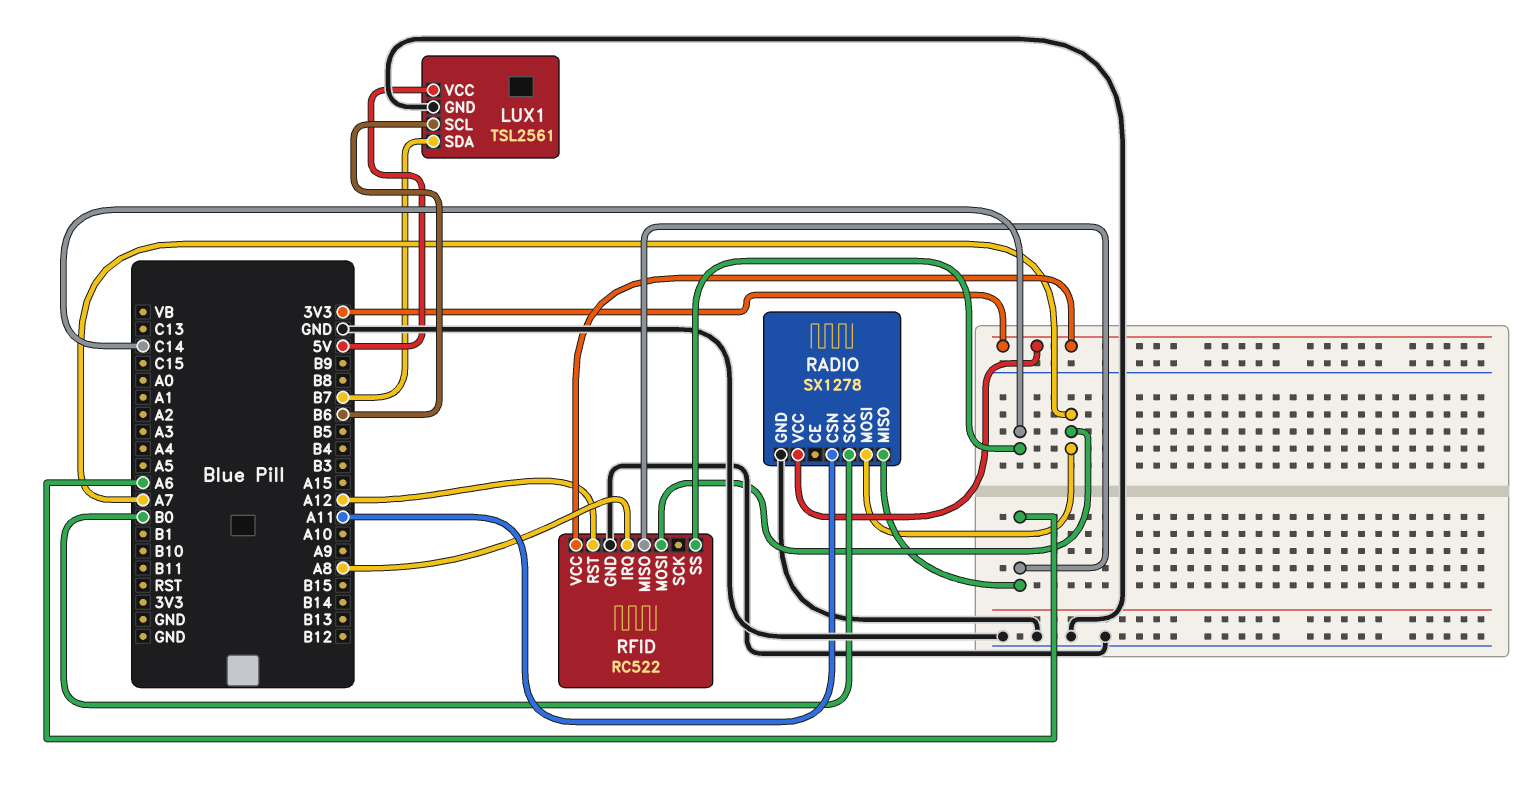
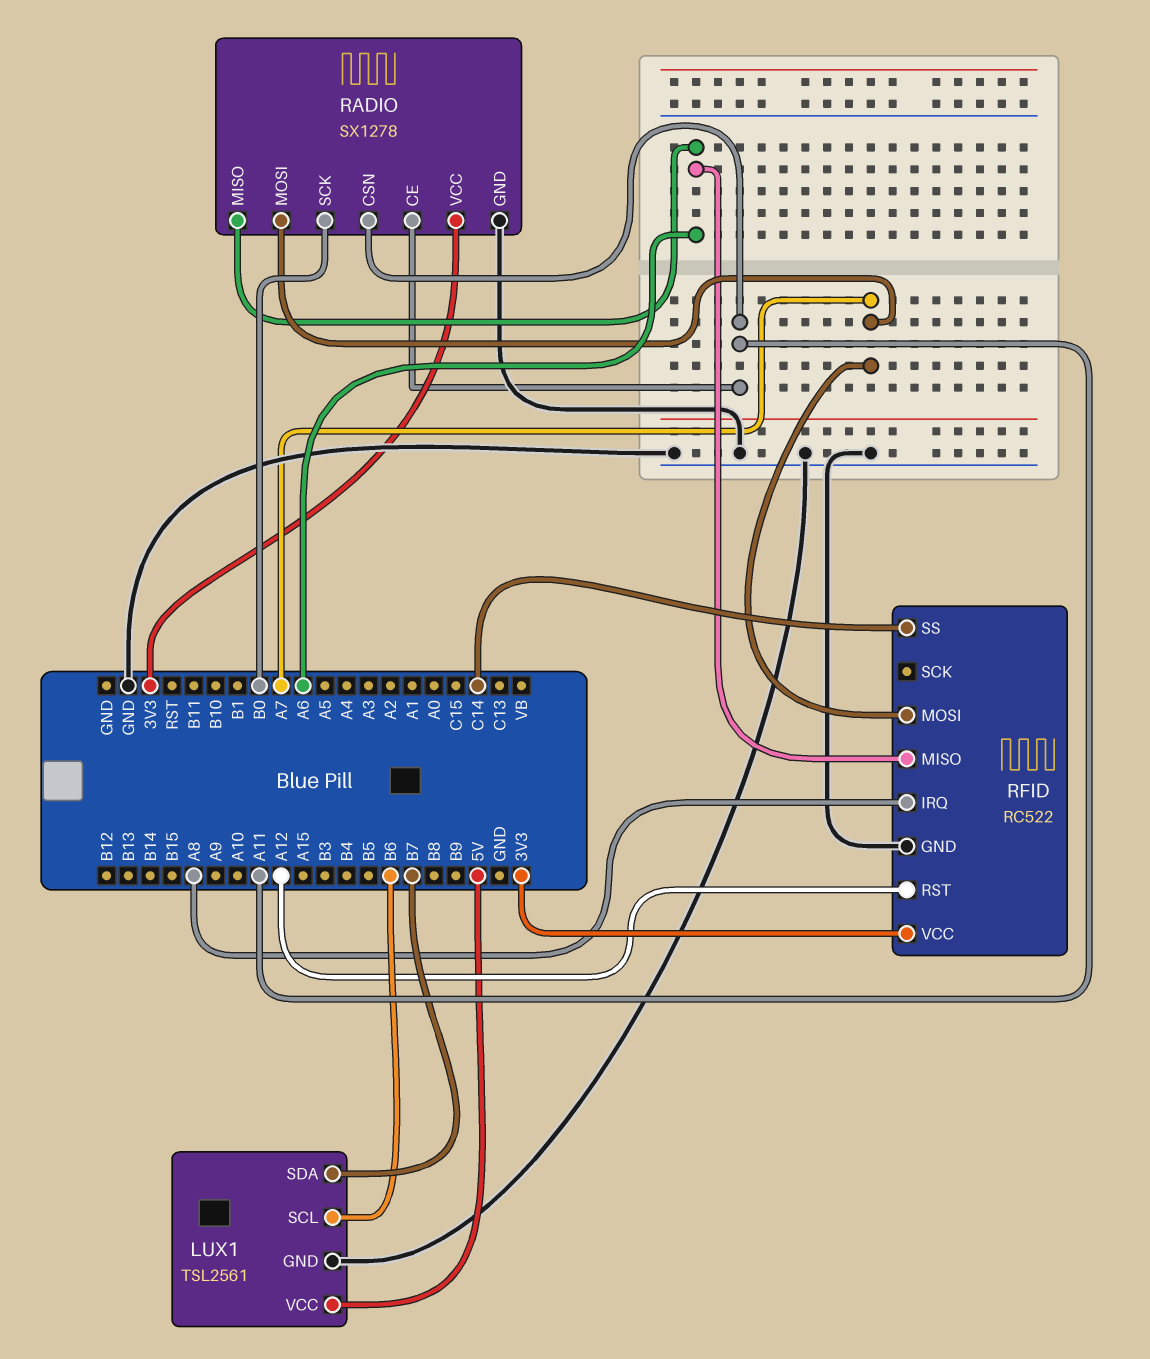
RADIO pin CE: none -> A11

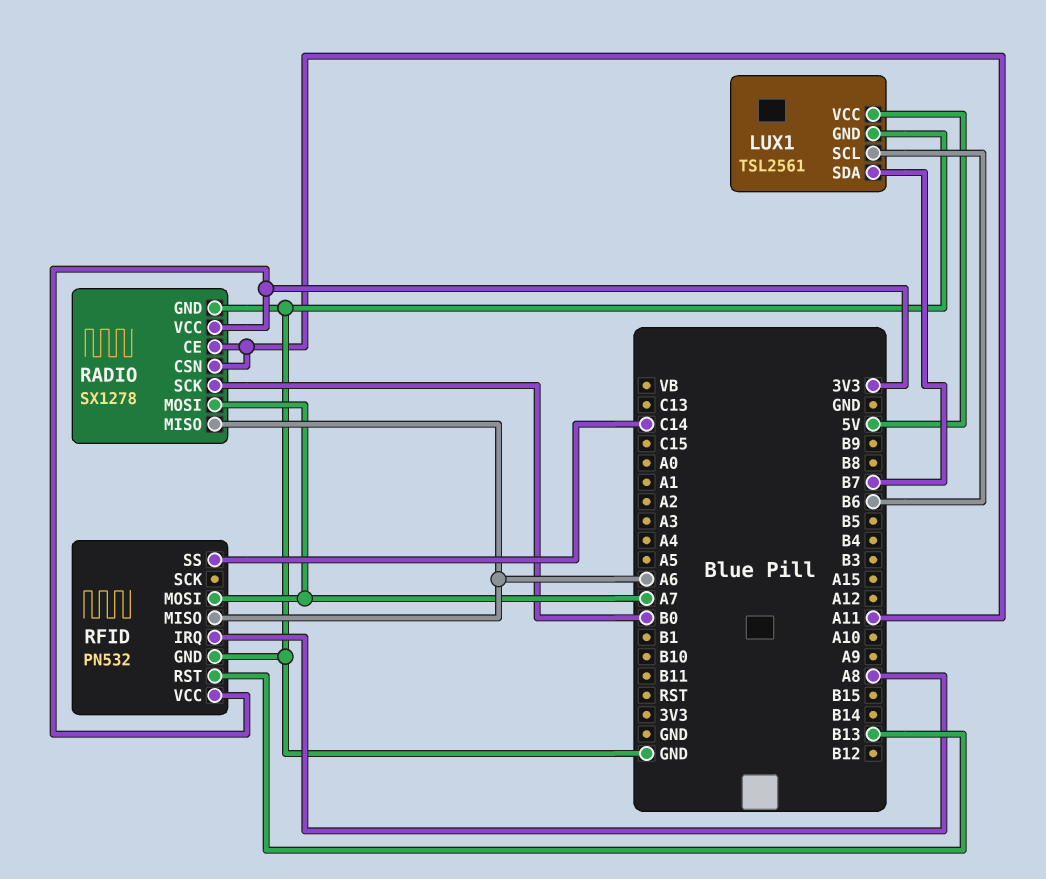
RFID: RC522 -> PN532
RFID pin RST: A12 -> B13

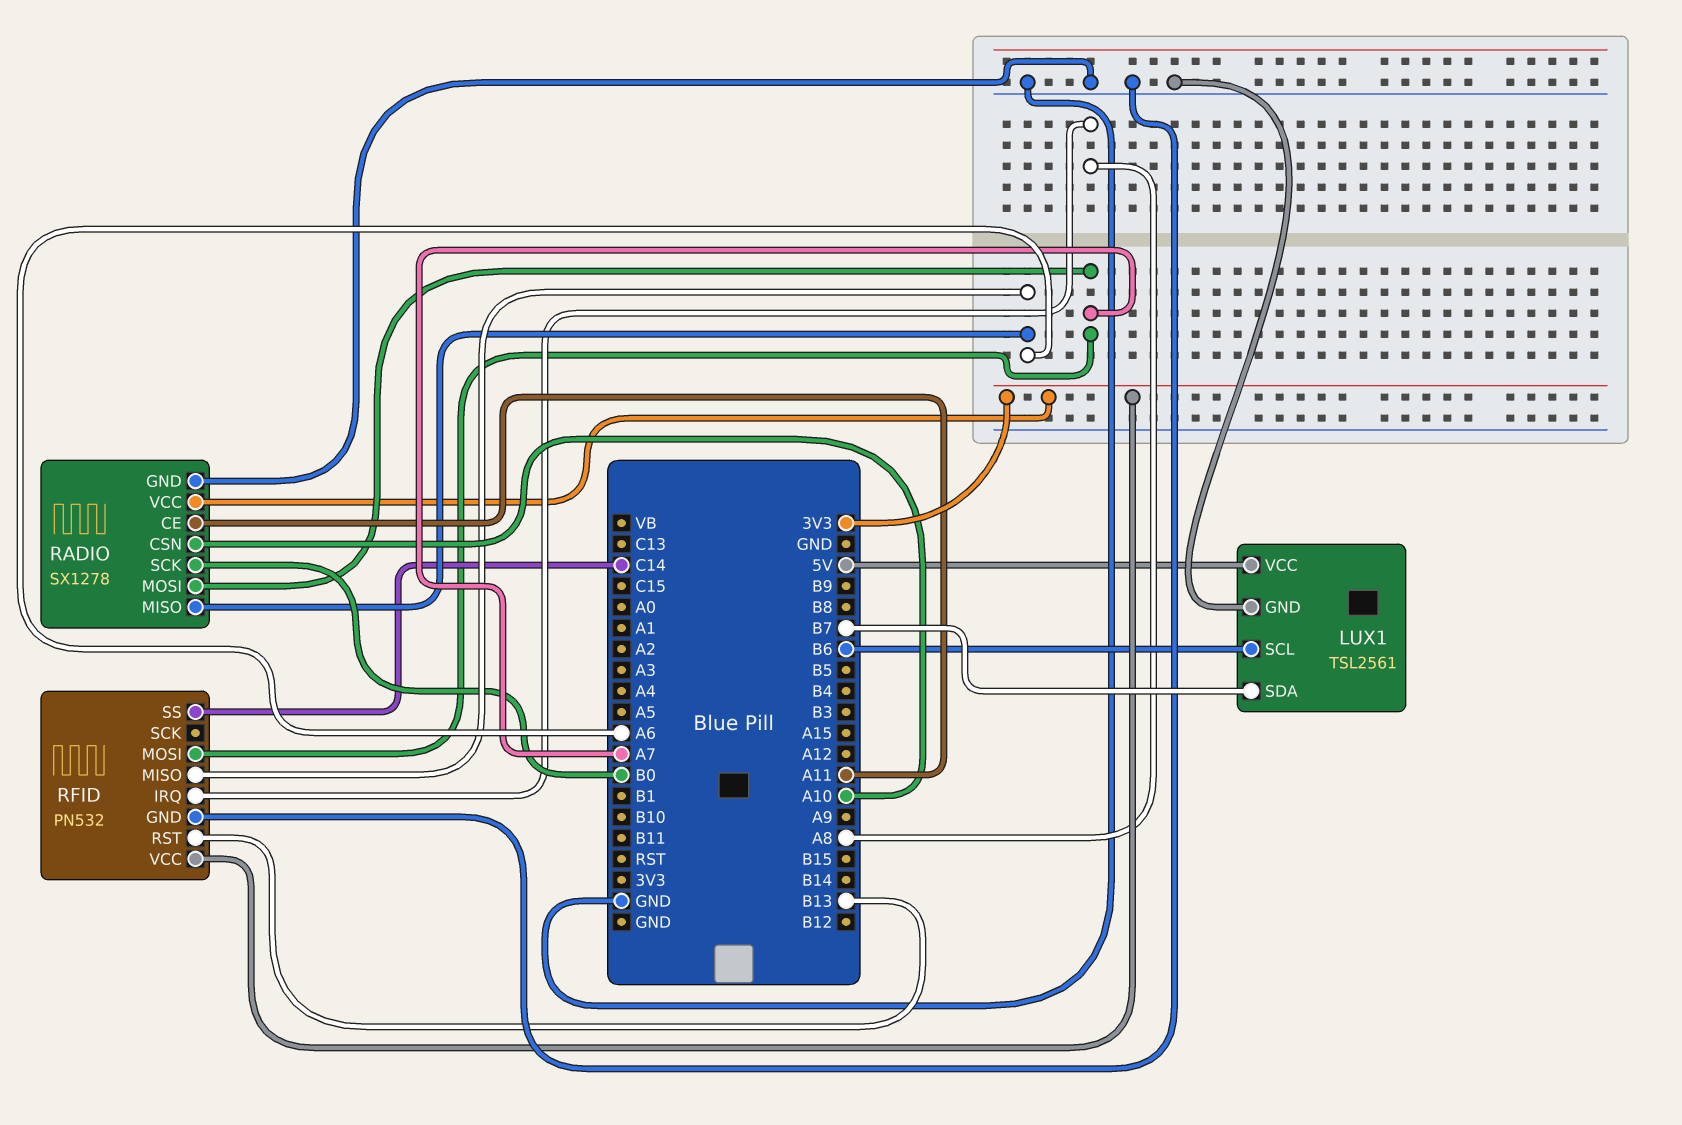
RADIO pin CSN: A11 -> A10

